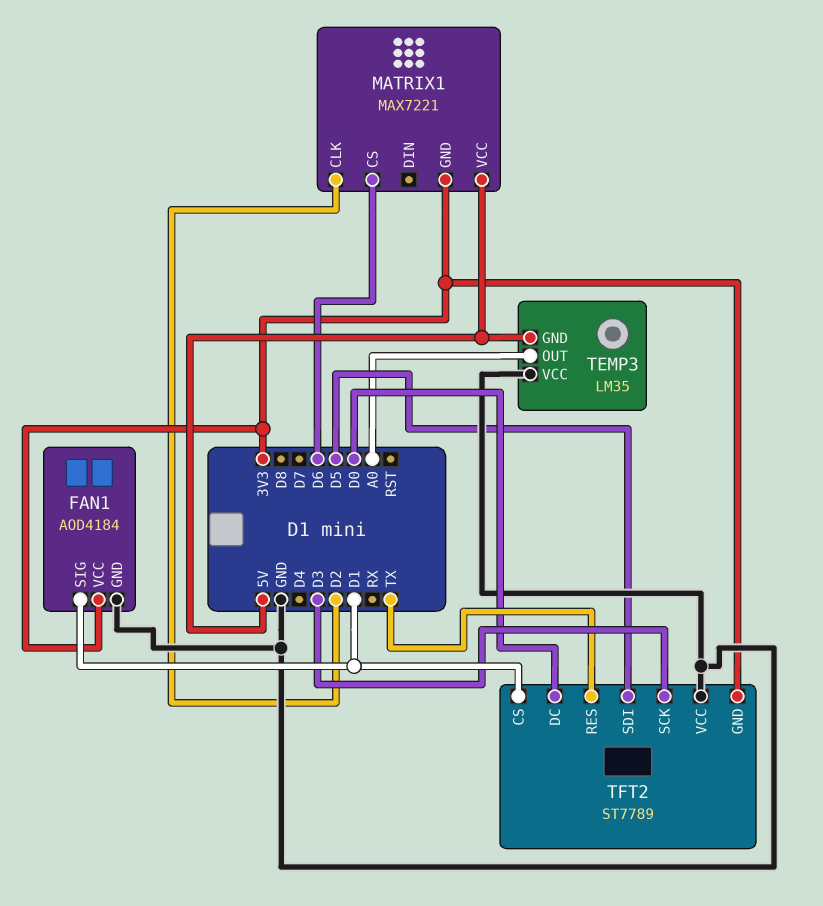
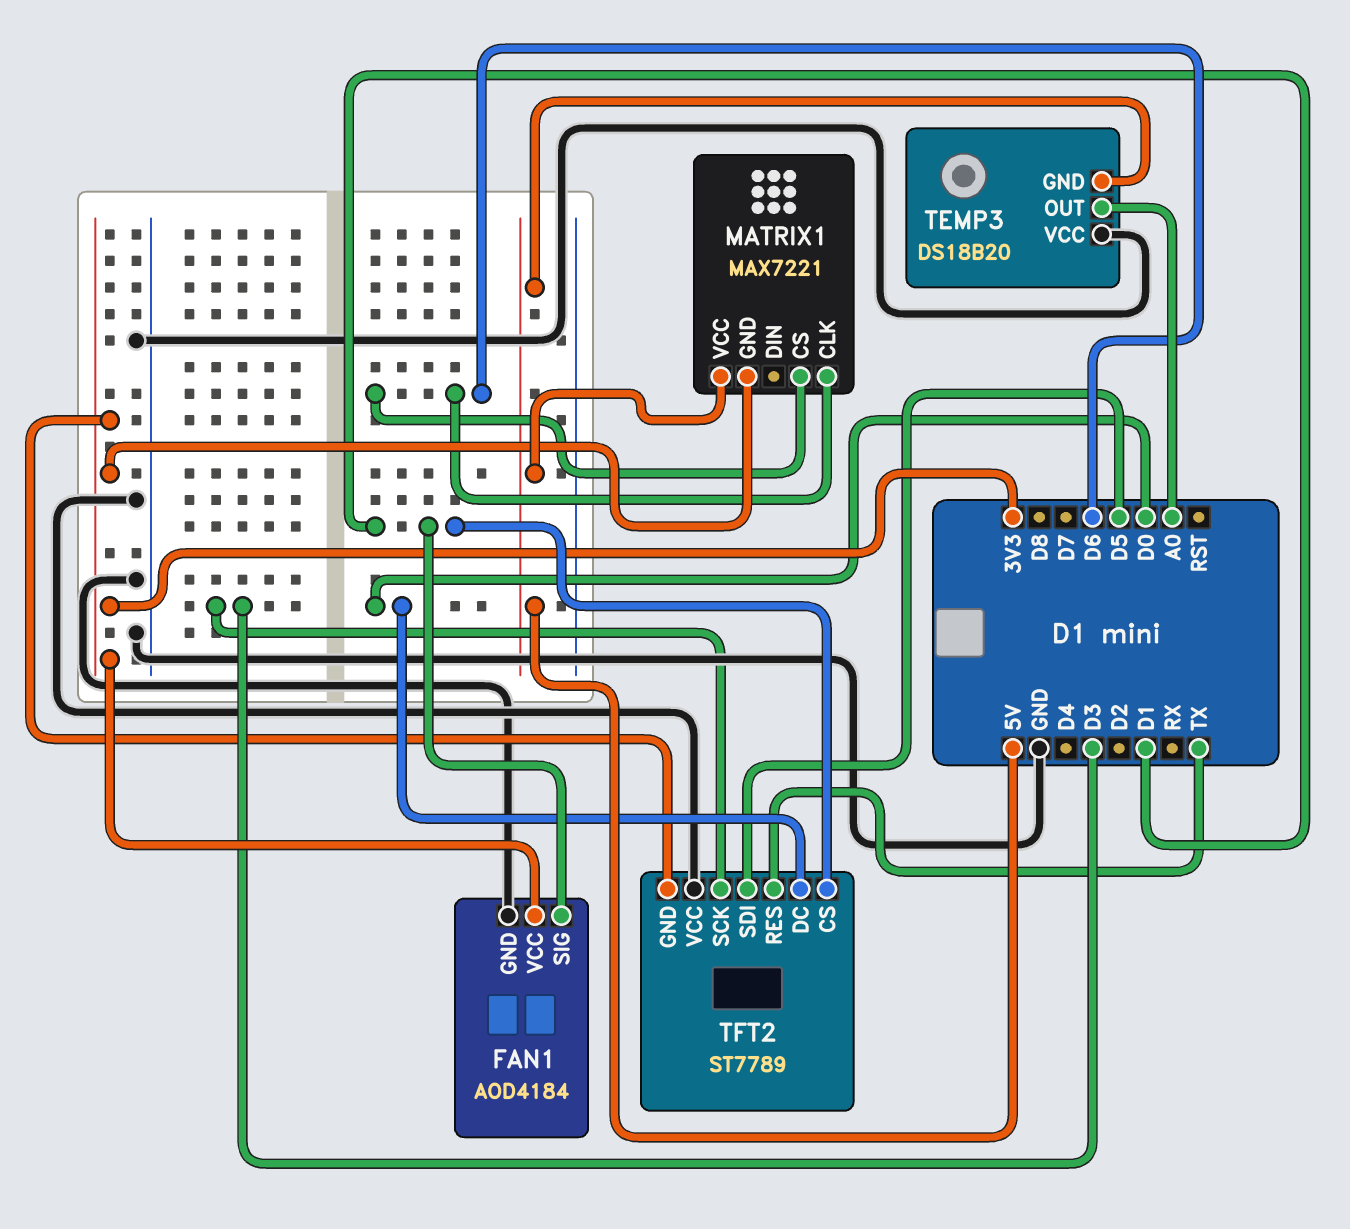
MATRIX1 pin CLK: D2 -> D6
TEMP3: LM35 -> DS18B20

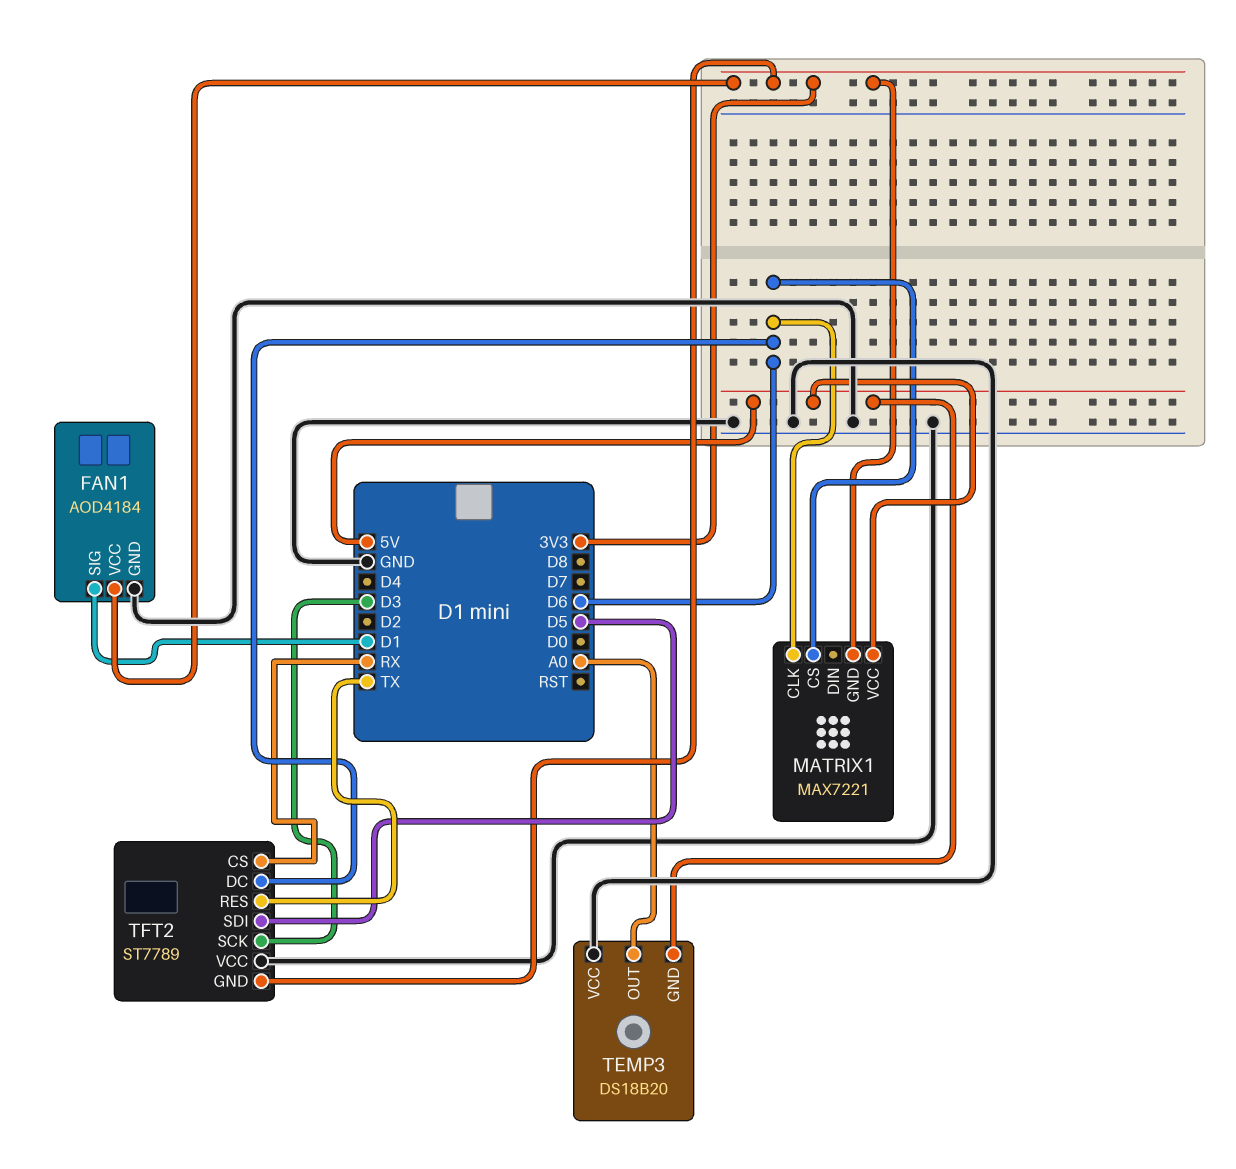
TFT2 pin CS: D1 -> RX
TFT2 pin DC: D0 -> D6

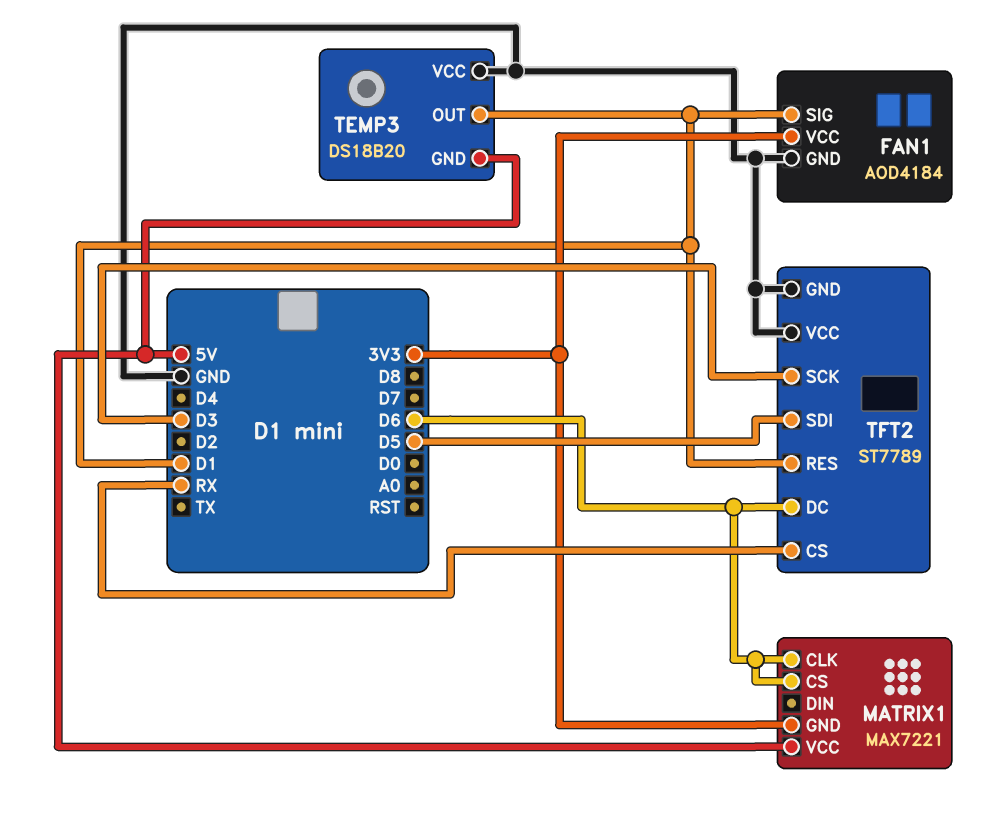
TEMP3 pin OUT: A0 -> D1
TFT2 pin GND: 3V3 -> GND
TFT2 pin RES: TX -> D1

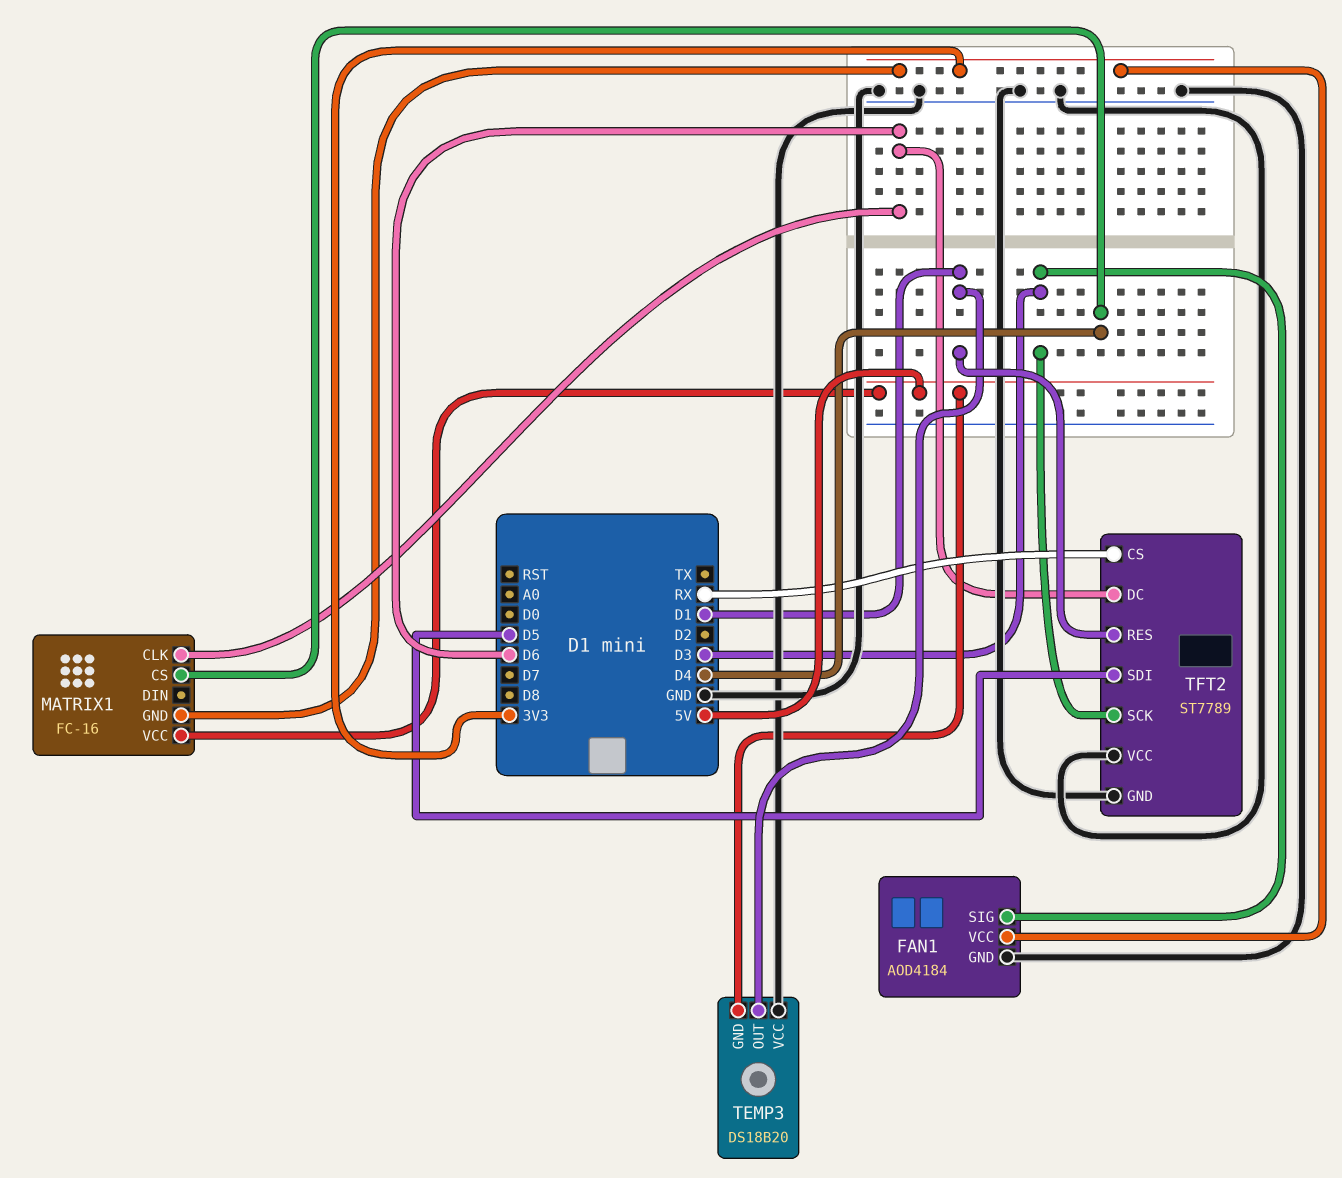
FAN1 pin SIG: D1 -> D3
MATRIX1: MAX7221 -> FC-16
MATRIX1 pin CS: D6 -> D4

